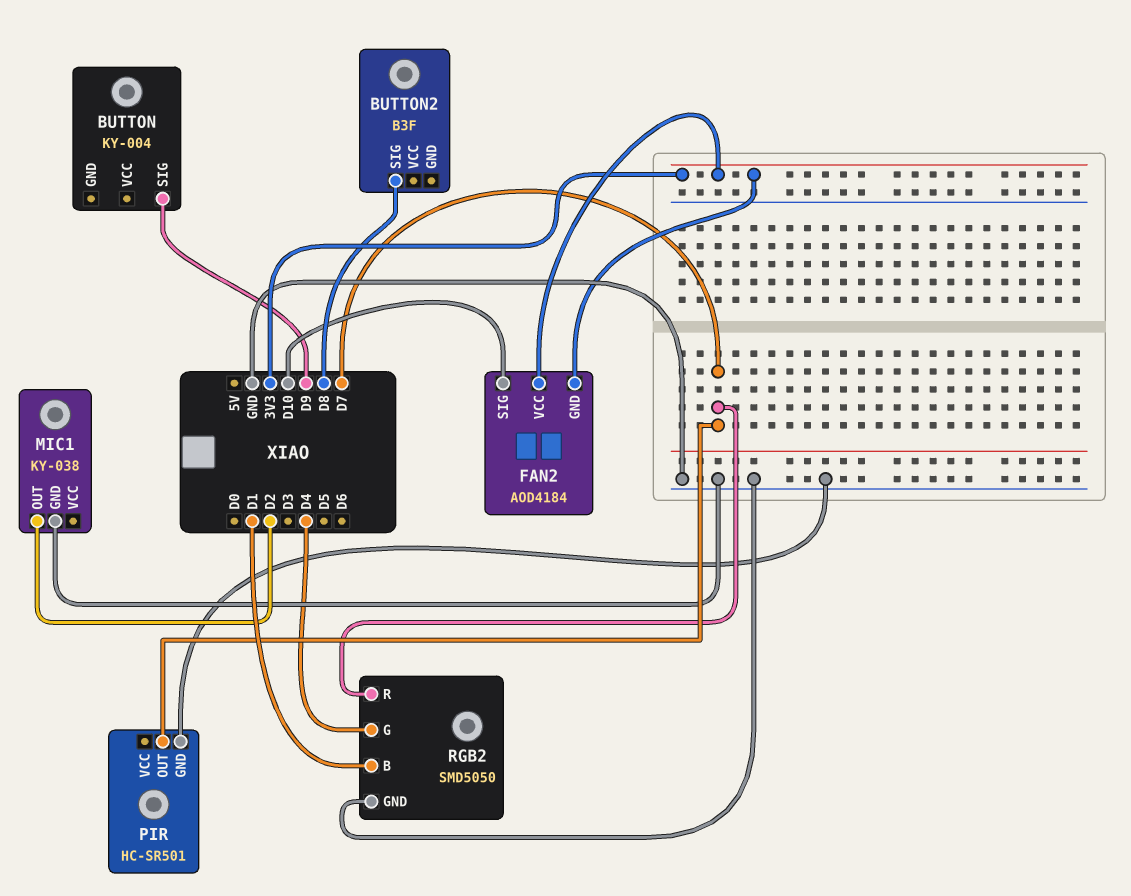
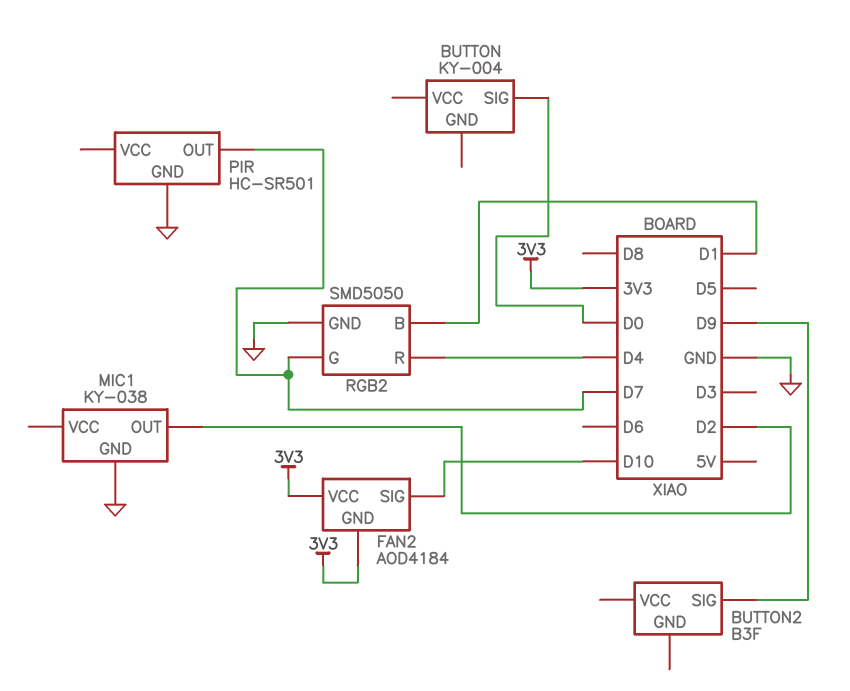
BUTTON pin SIG: D9 -> D0
BUTTON2 pin SIG: D8 -> D9
RGB2 pin G: D4 -> D7
RGB2 pin R: D7 -> D4

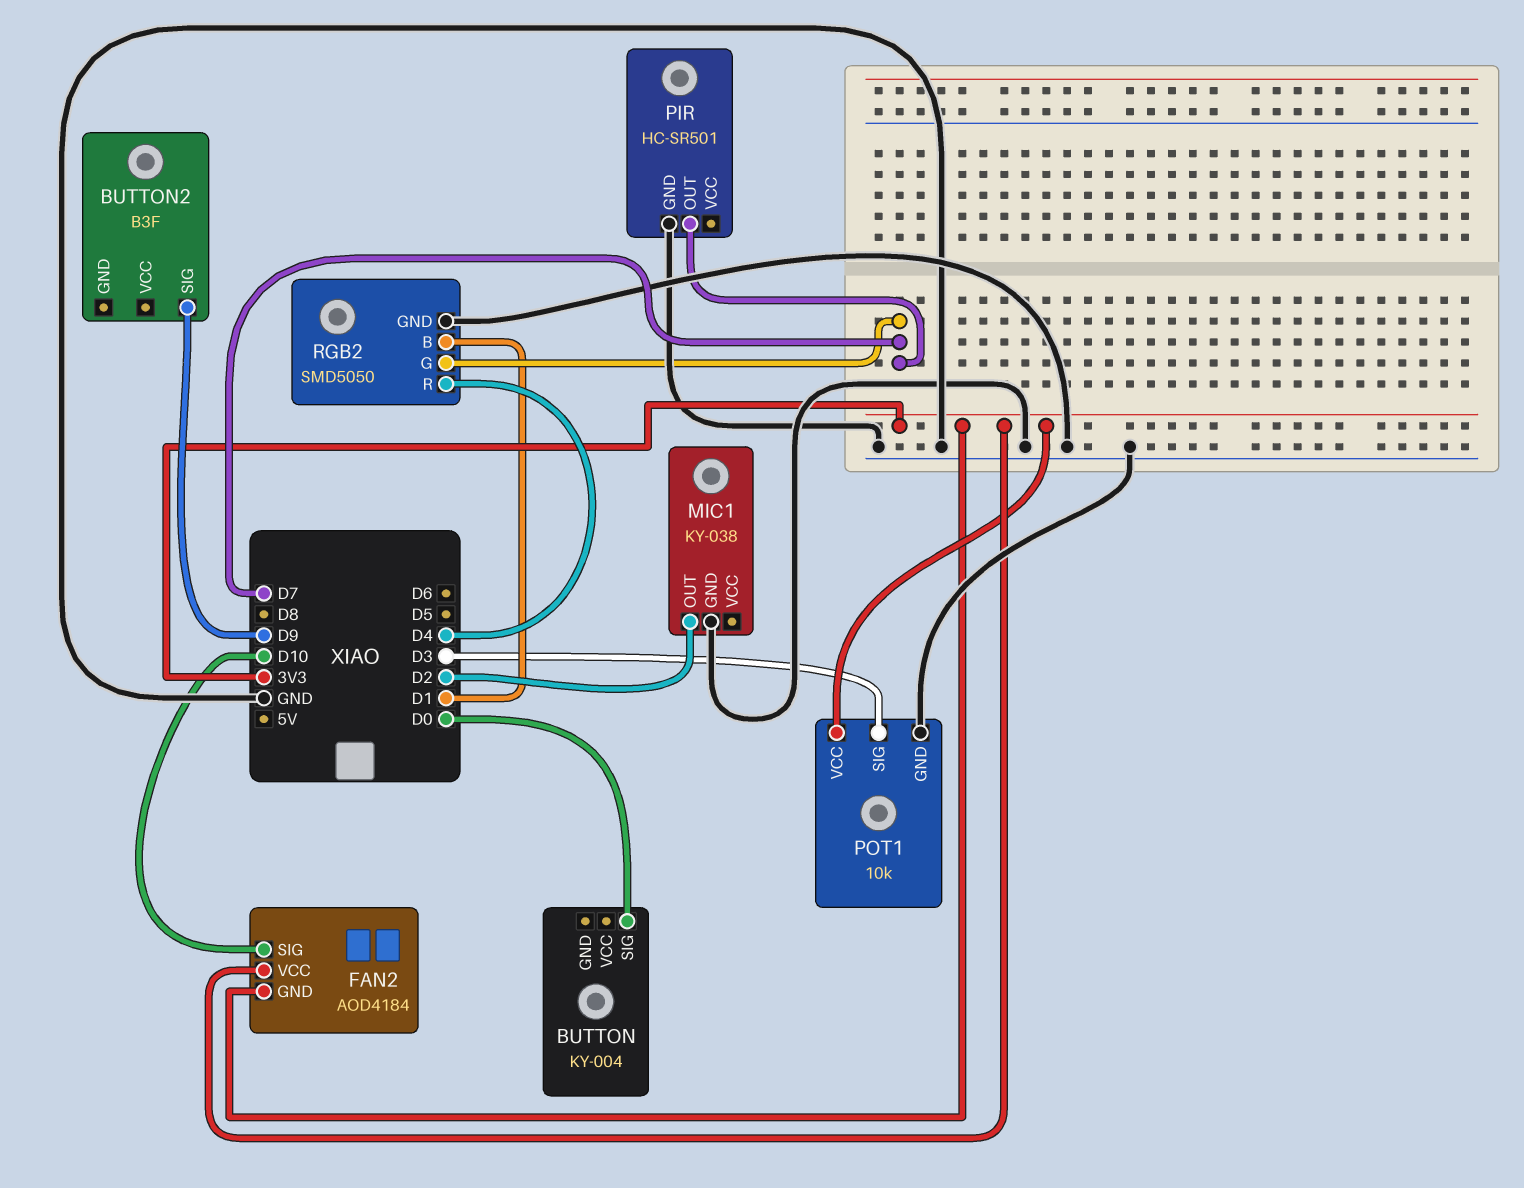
POT1: none -> 10k
POT1 pin GND: none -> GND
POT1 pin SIG: none -> D3
POT1 pin VCC: none -> 3V3

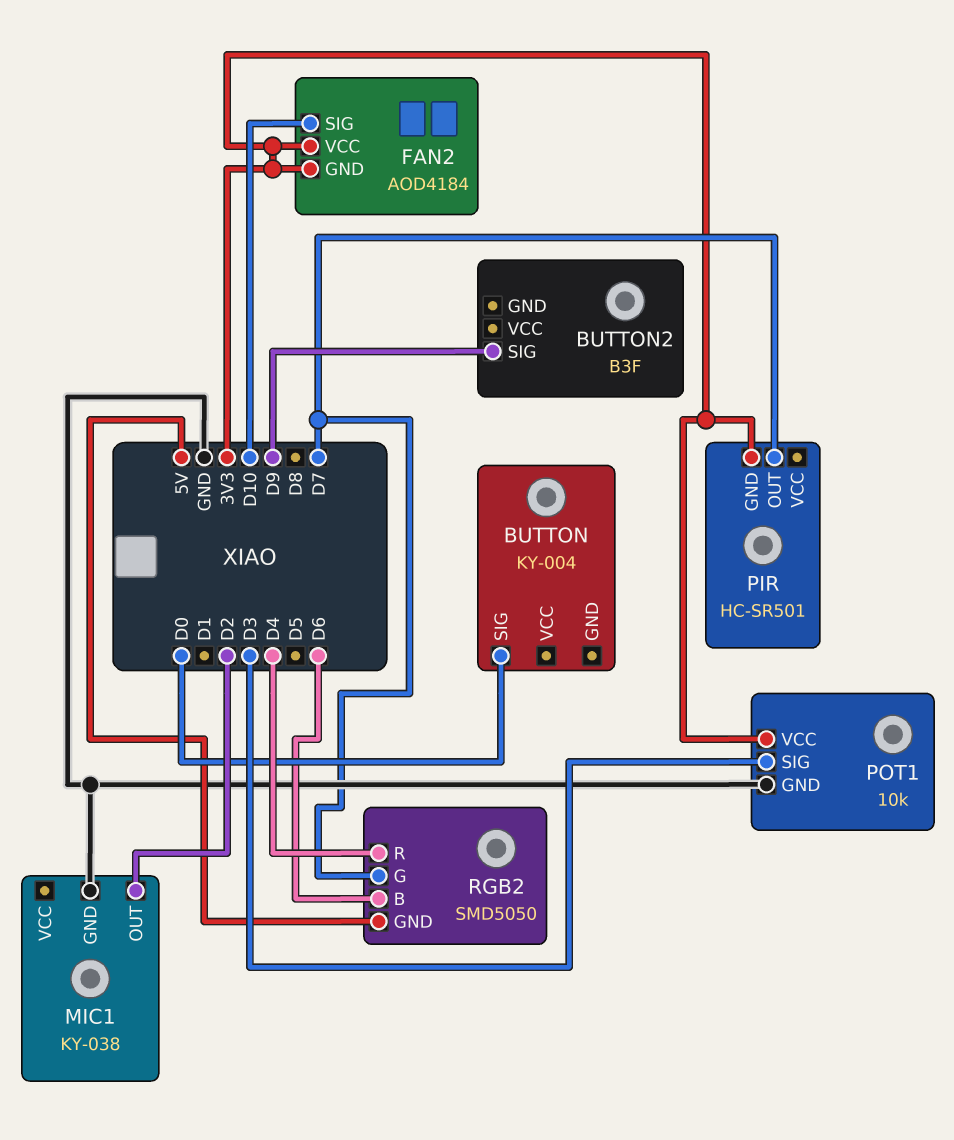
PIR pin GND: GND -> 3V3
RGB2 pin B: D1 -> D6
RGB2 pin GND: GND -> 5V

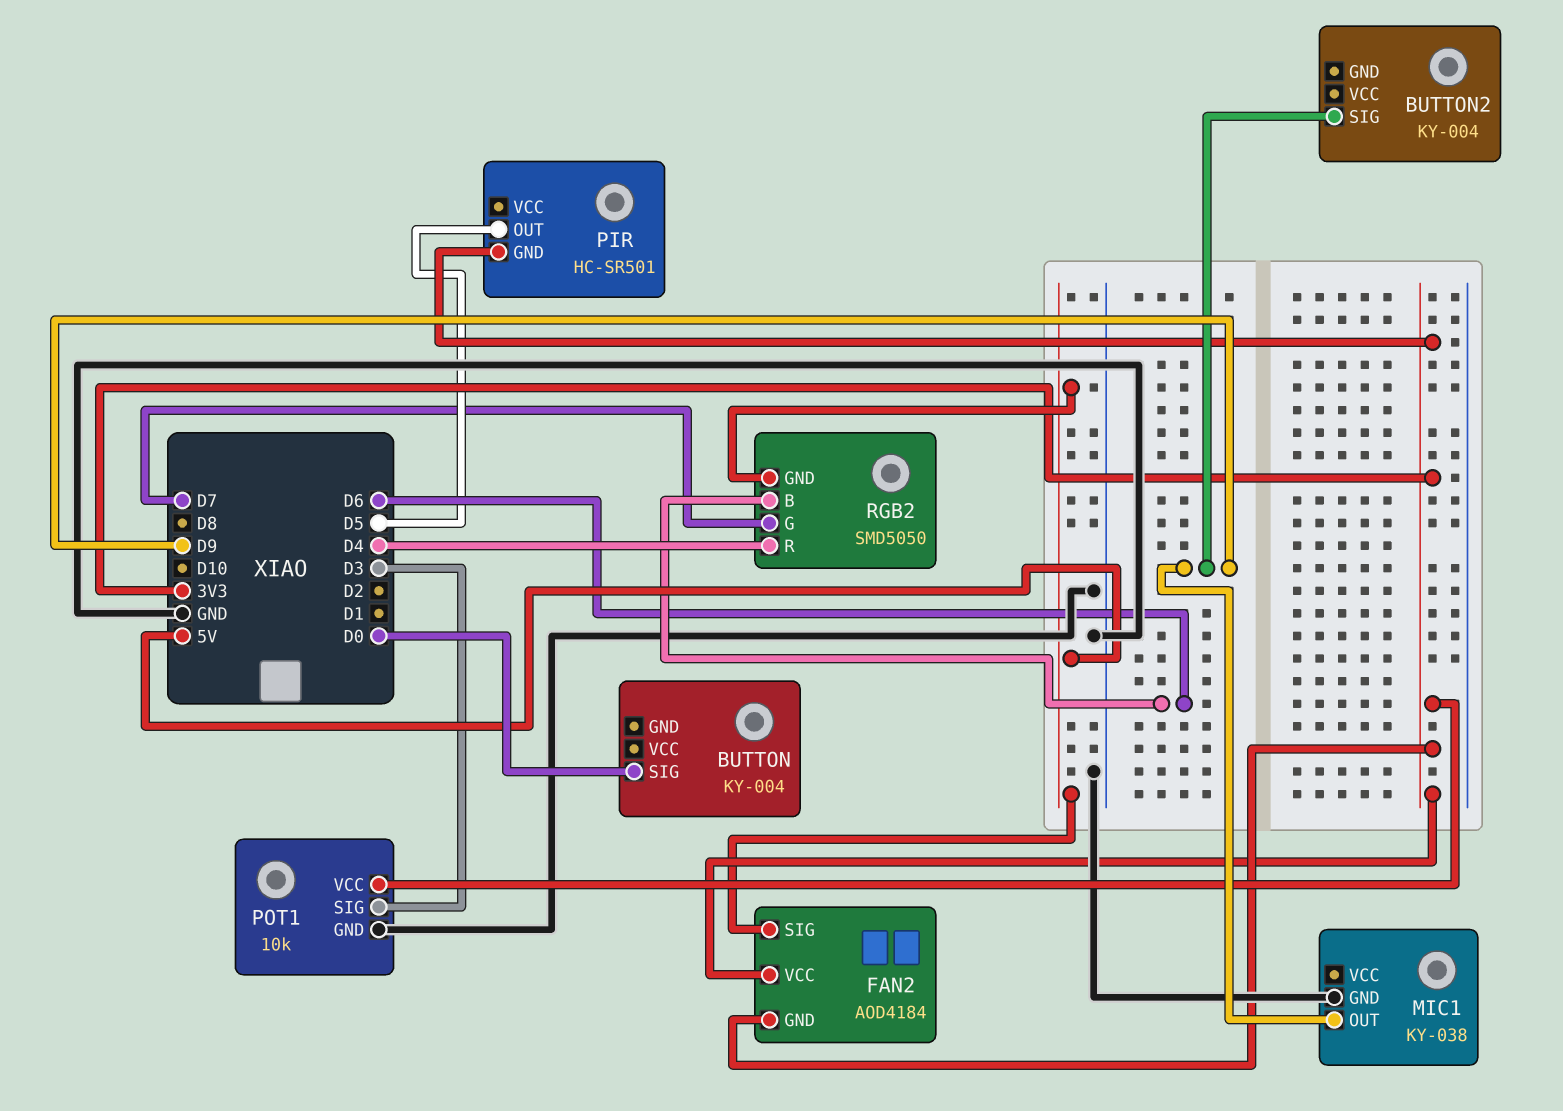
BUTTON2: B3F -> KY-004
FAN2 pin SIG: D10 -> 5V
MIC1 pin OUT: D2 -> D9
PIR pin OUT: D7 -> D5

